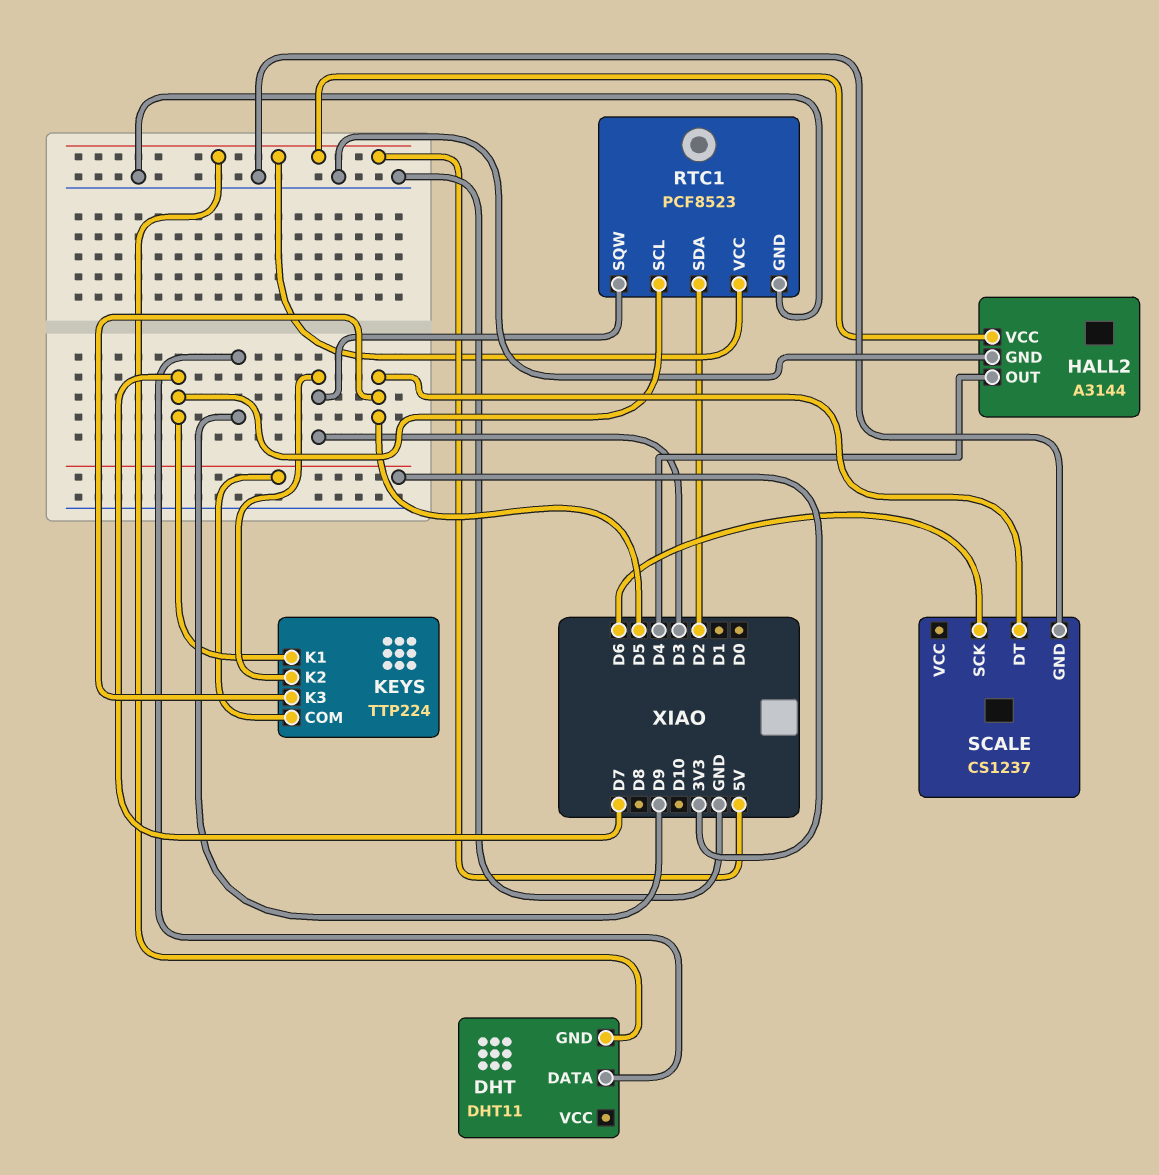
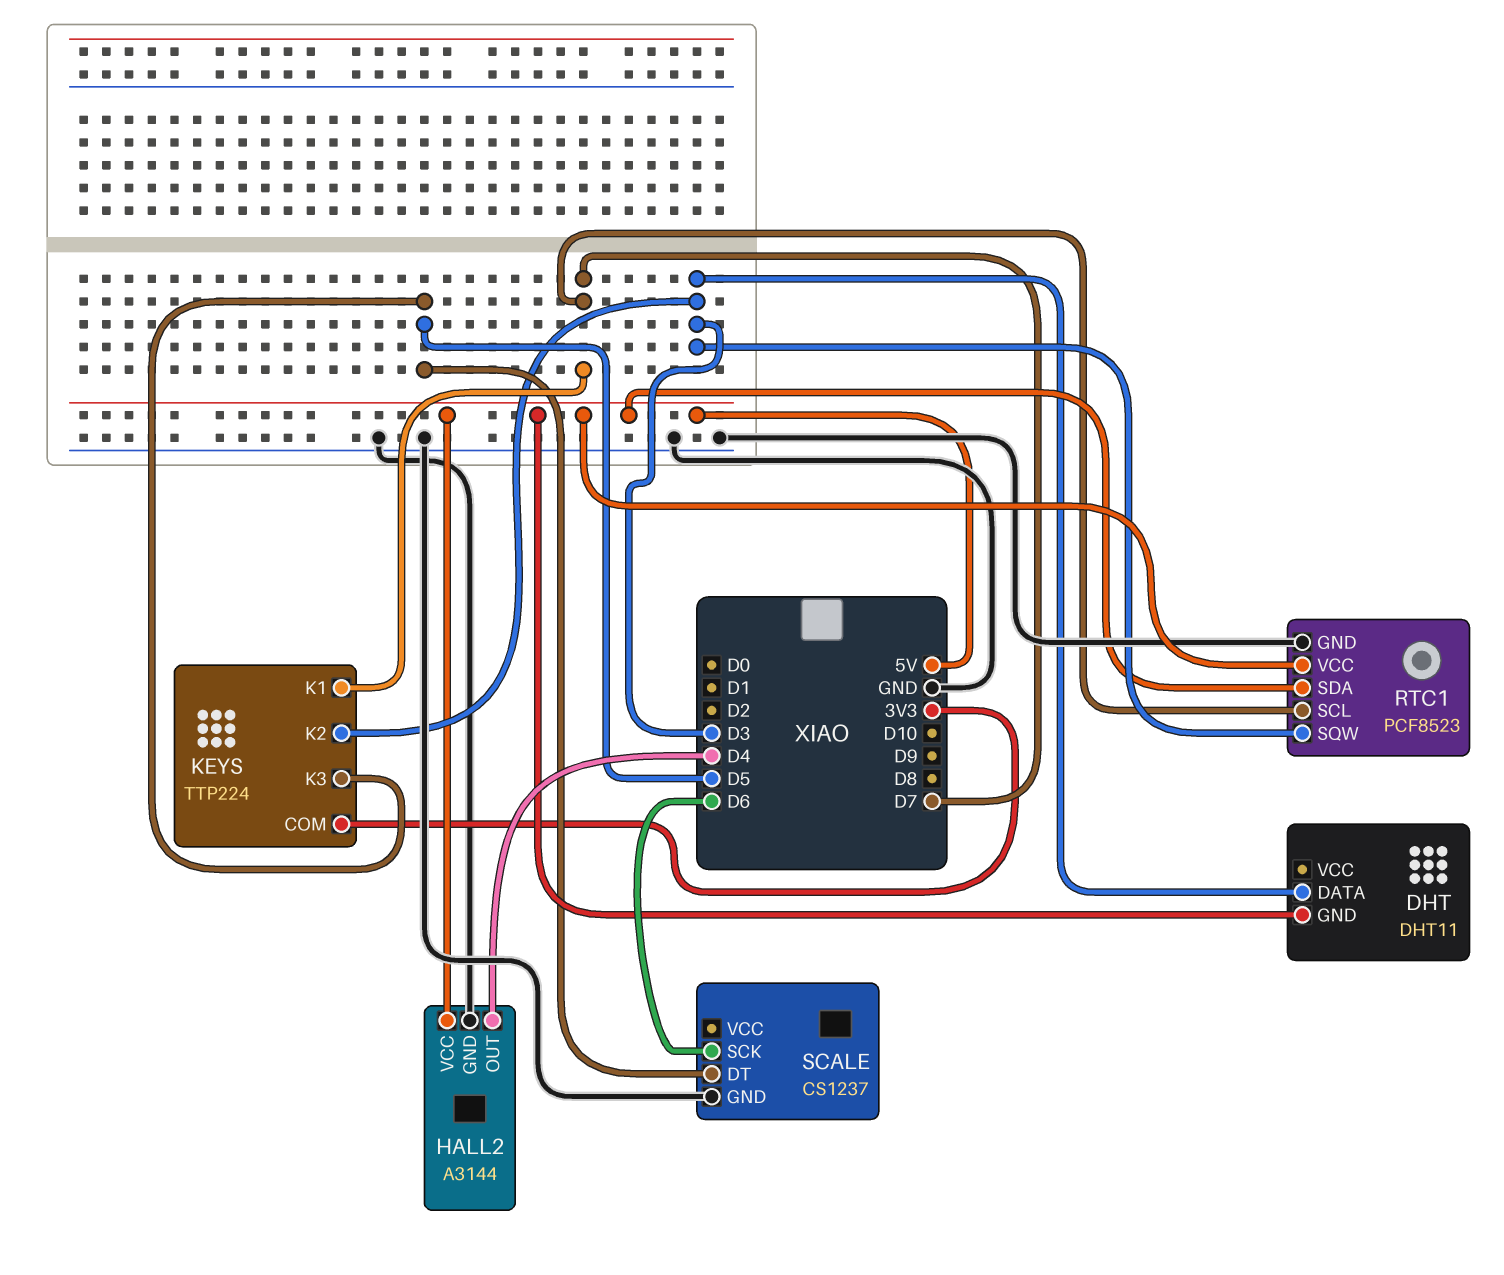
DHT pin DATA: D9 -> D3
RTC1 pin SDA: D2 -> 5V

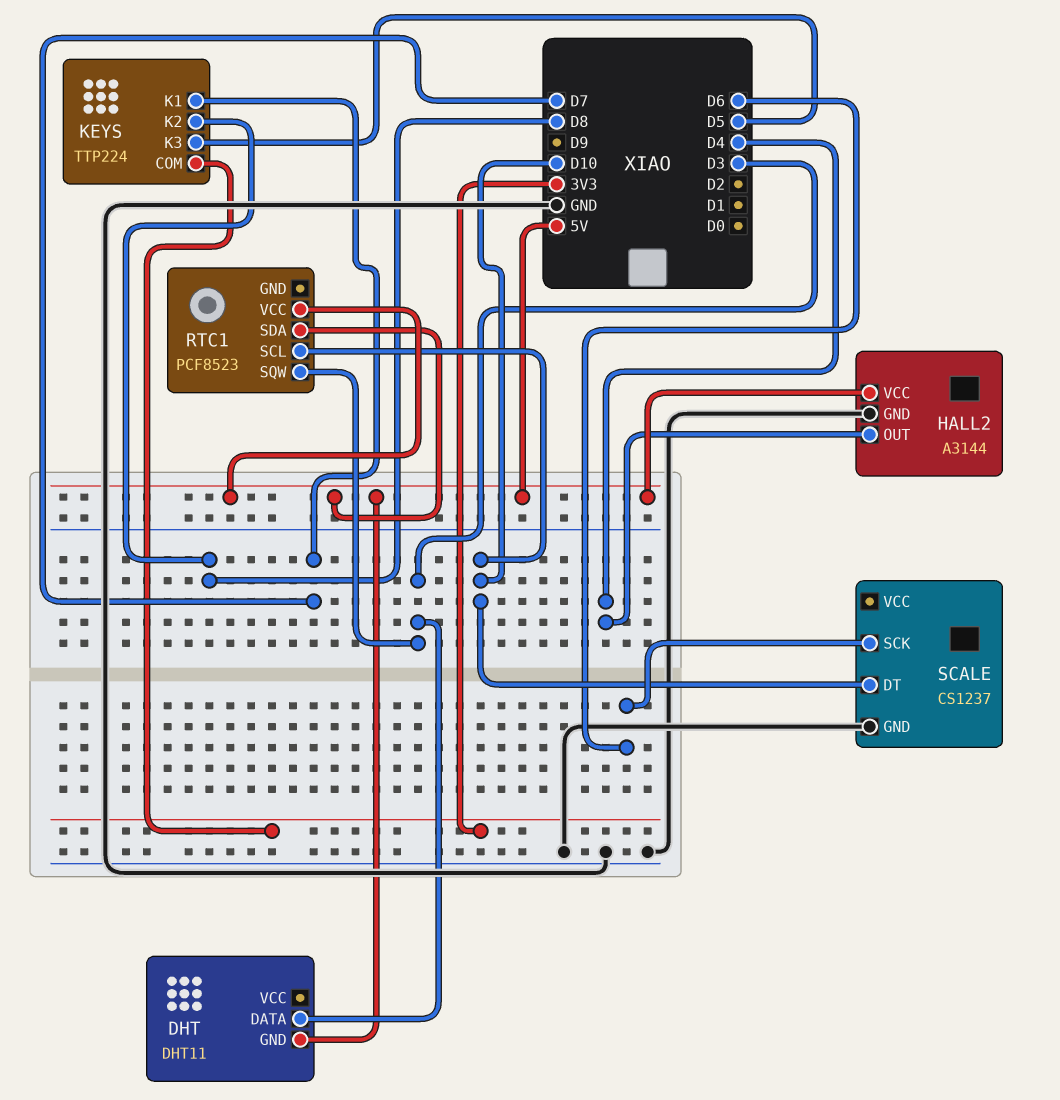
KEYS pin K2: D3 -> D8
RTC1 pin GND: GND -> none
RTC1 pin SCL: D7 -> D10
SCALE pin DT: D5 -> D10

